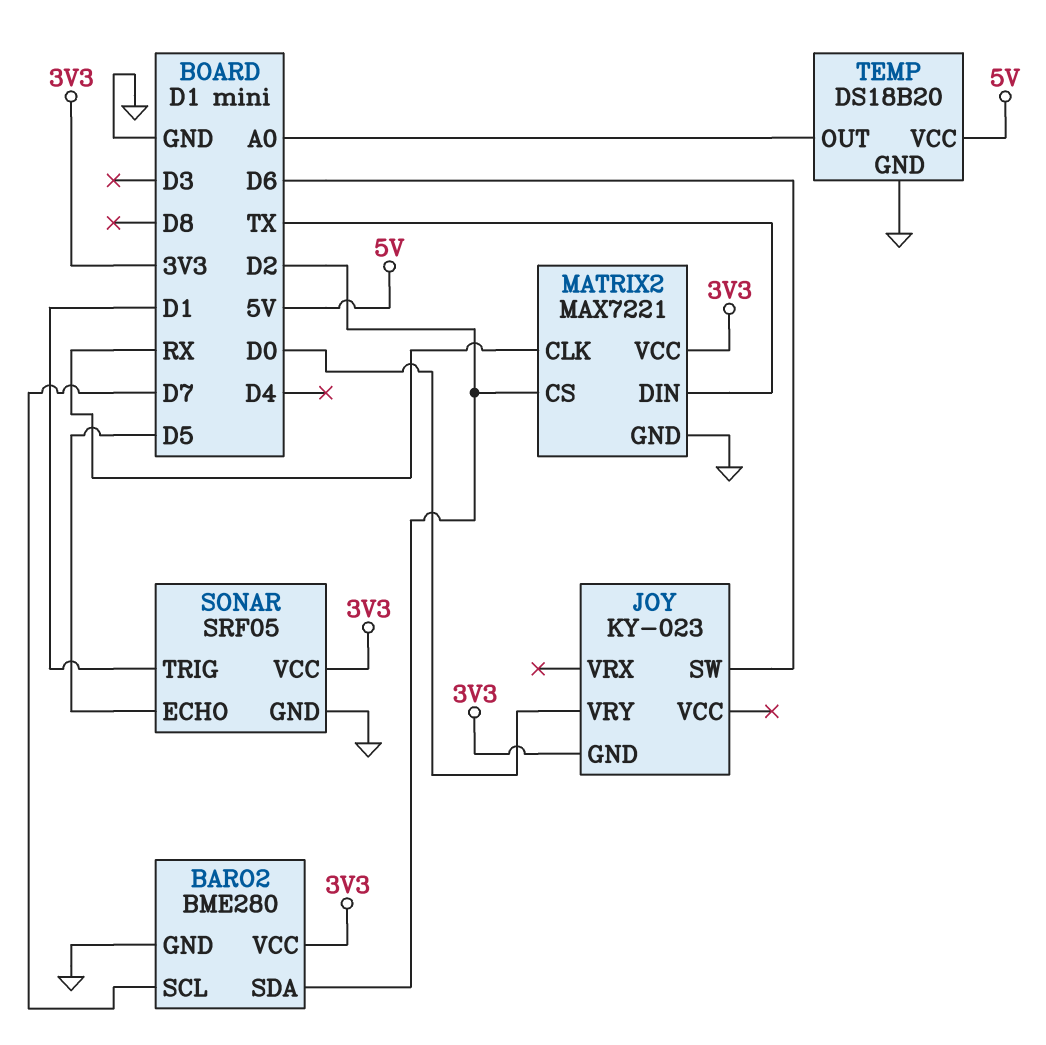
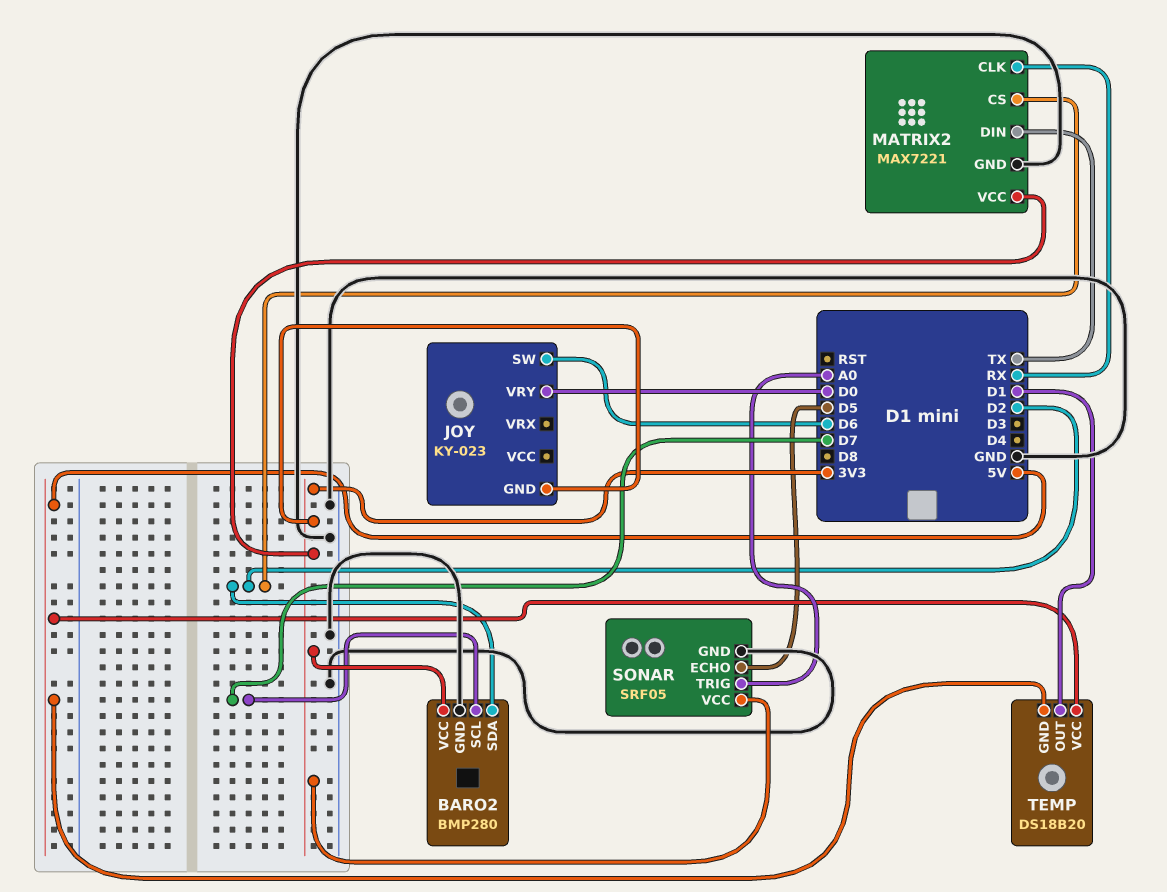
BARO2: BME280 -> BMP280
SONAR pin TRIG: D1 -> A0
TEMP pin GND: GND -> 5V
TEMP pin OUT: A0 -> D1

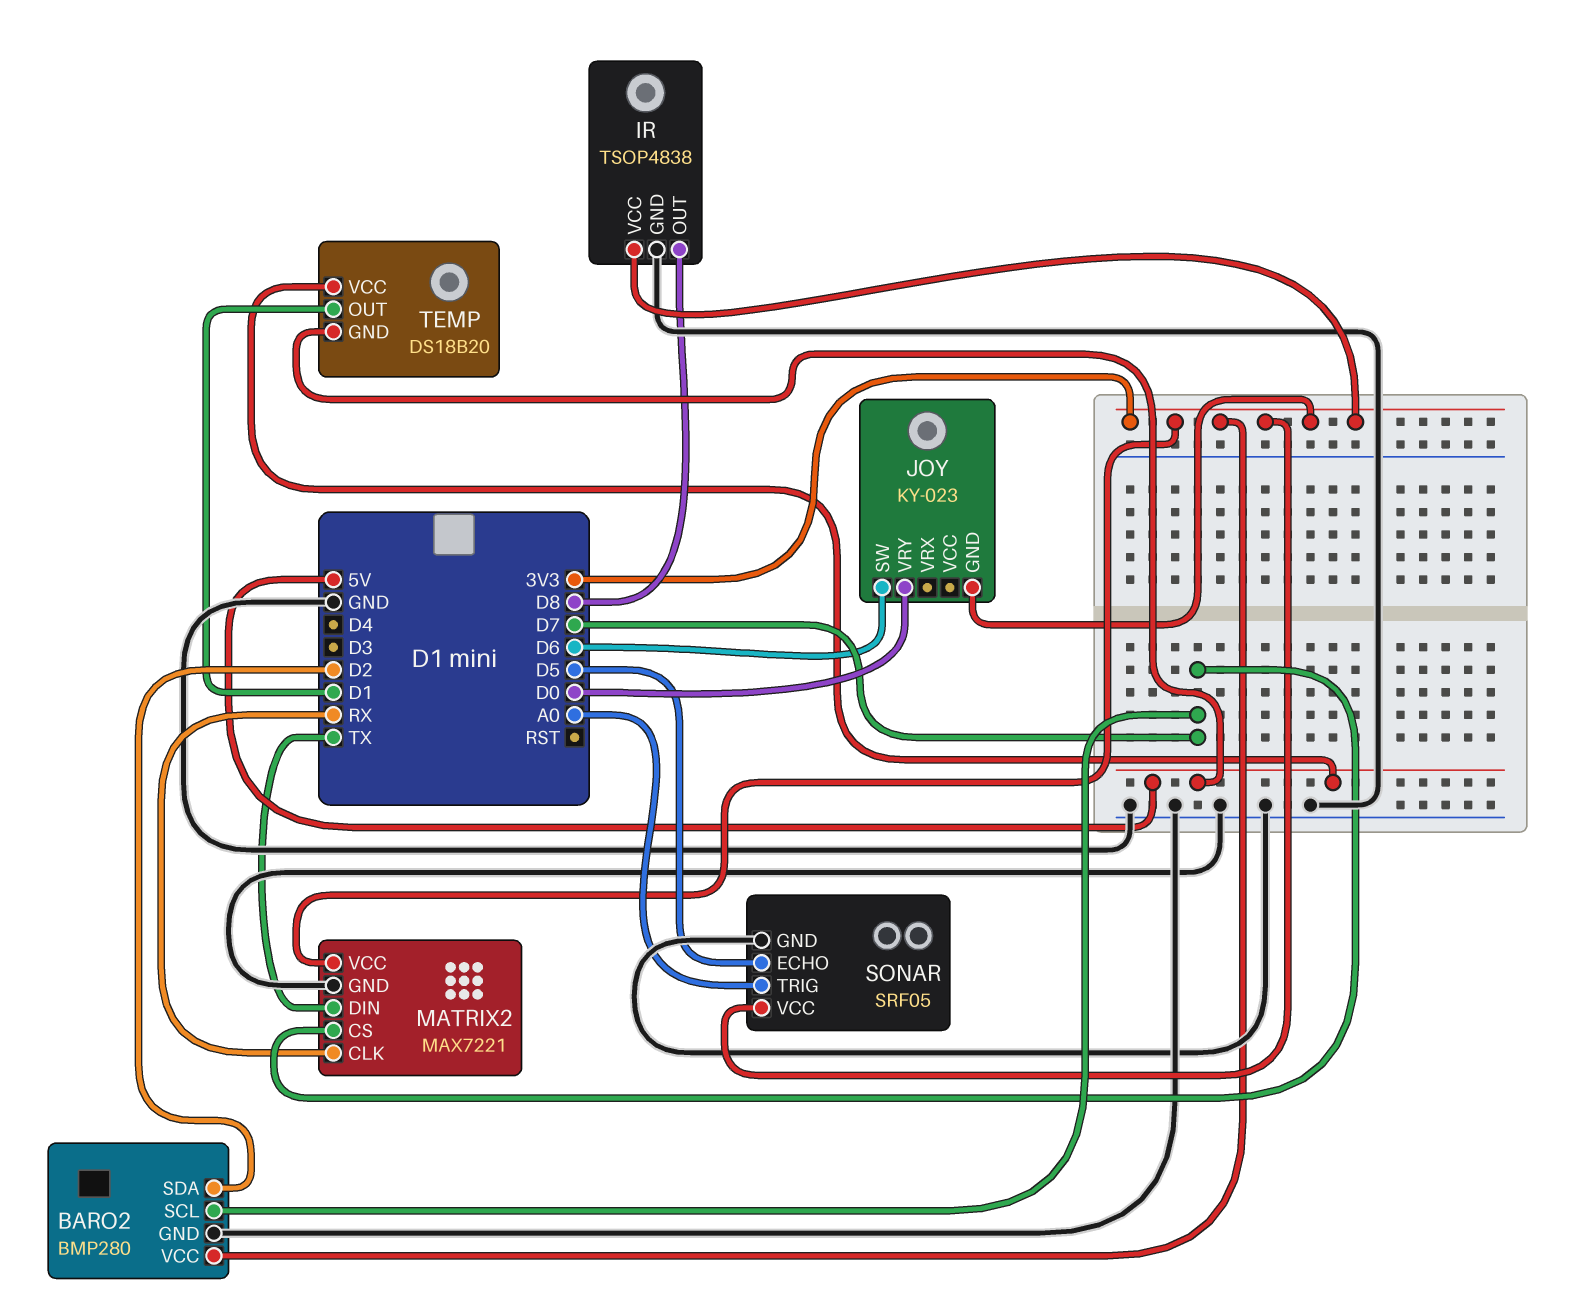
IR: none -> TSOP4838
IR pin GND: none -> GND
IR pin OUT: none -> D8
IR pin VCC: none -> 3V3
MATRIX2 pin CS: D2 -> D7

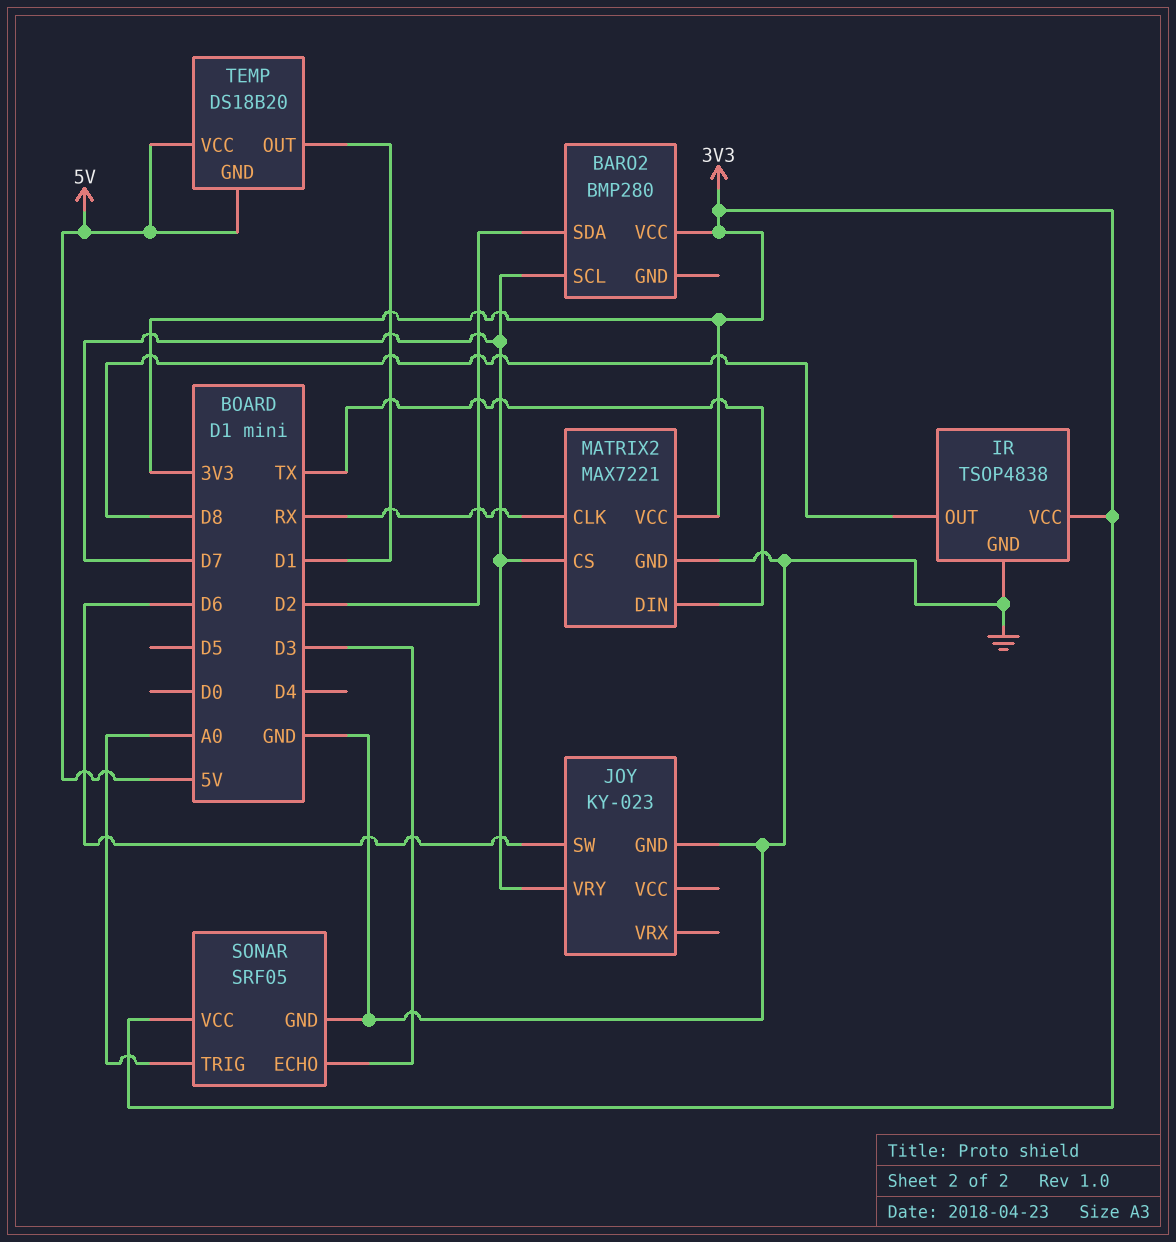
BARO2 pin GND: GND -> none
JOY pin GND: 3V3 -> GND
JOY pin VRY: D0 -> D7
SONAR pin ECHO: D5 -> D3

